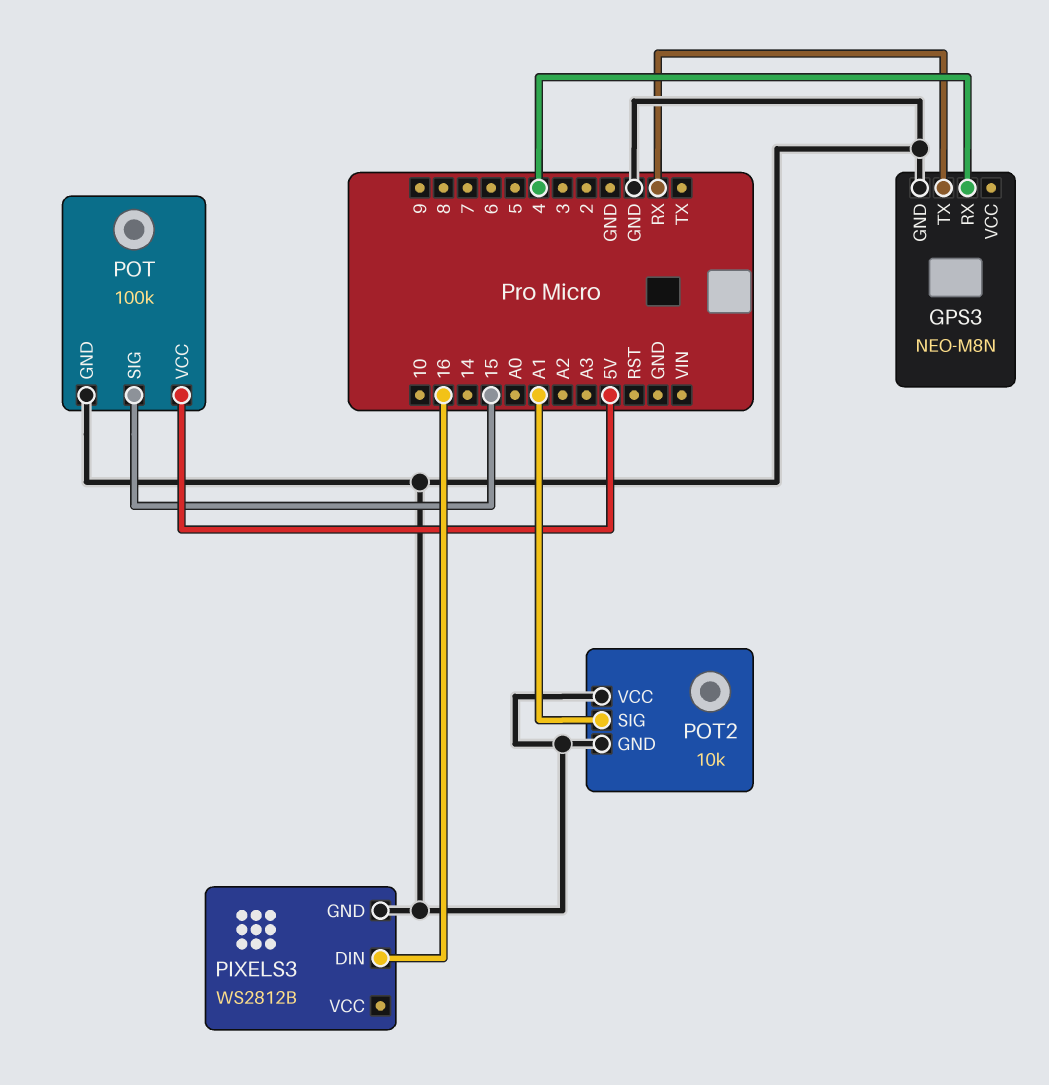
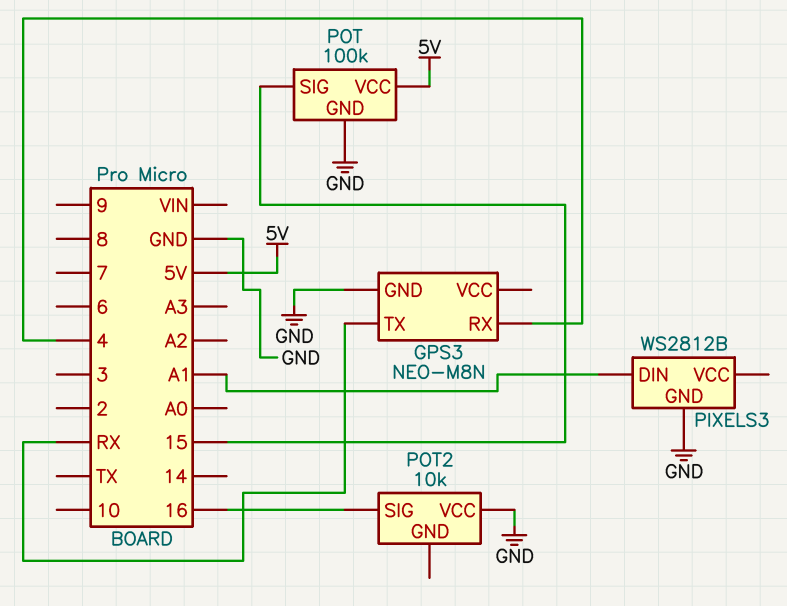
PIXELS3 pin DIN: 16 -> A1
POT2 pin GND: GND -> none
POT2 pin SIG: A1 -> 16

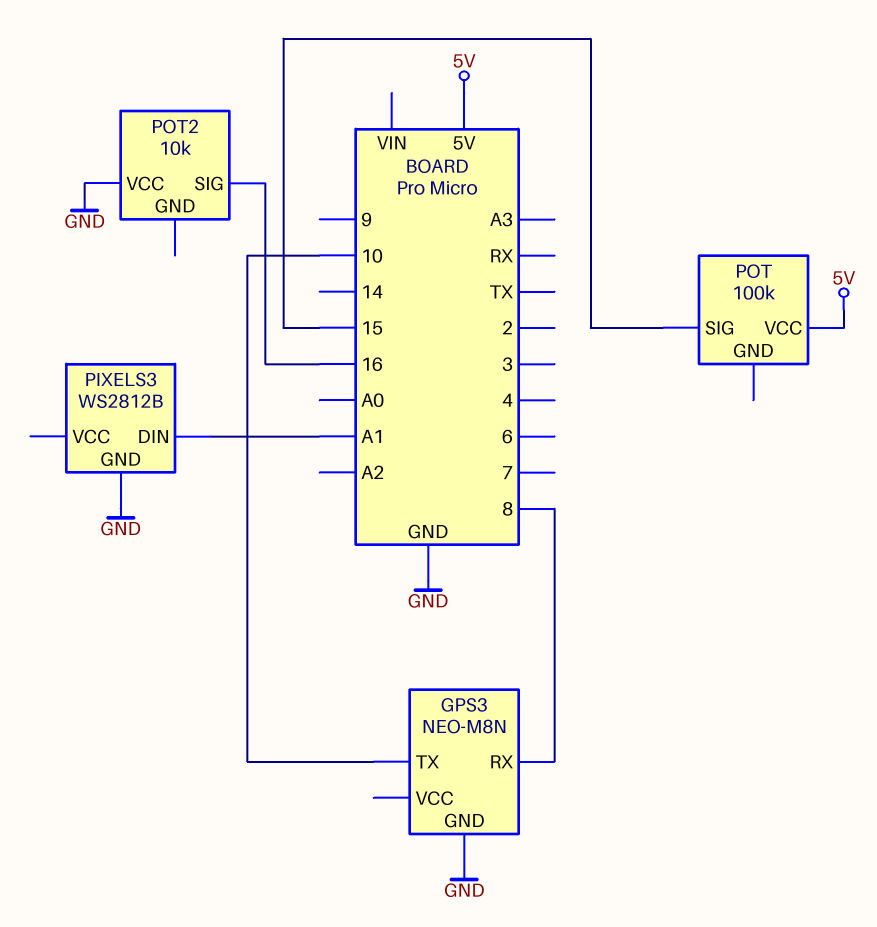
GPS3 pin RX: 4 -> 8
GPS3 pin TX: RX -> 10
POT pin GND: GND -> none

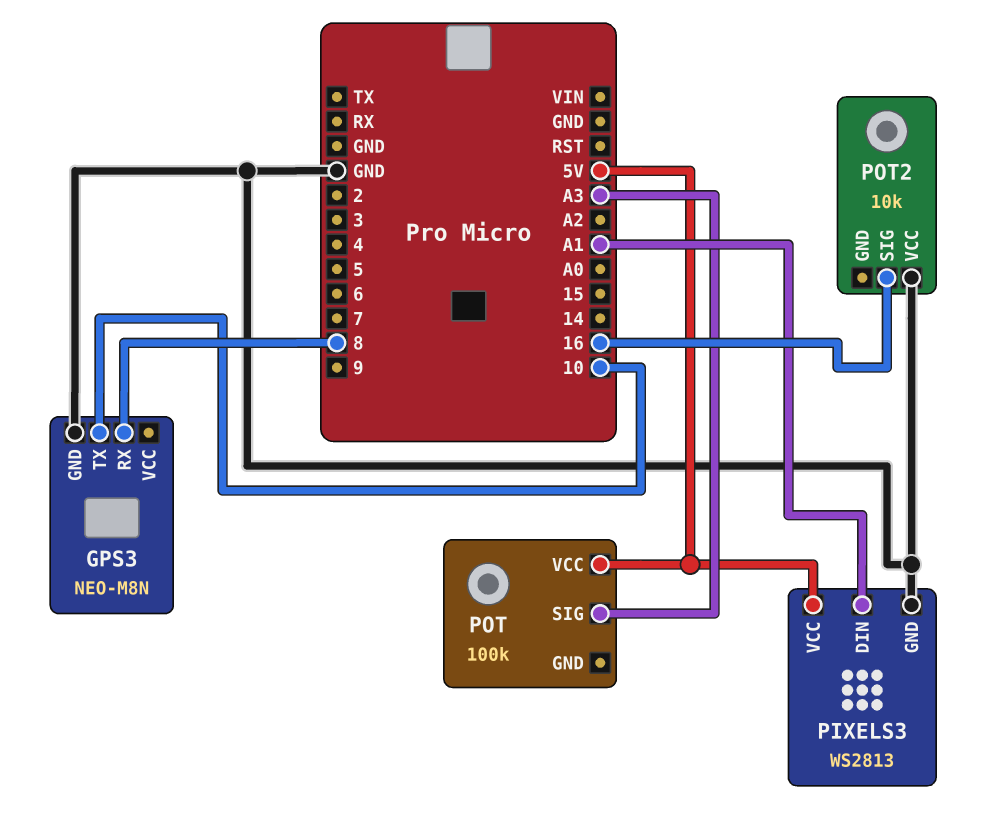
PIXELS3: WS2812B -> WS2813
PIXELS3 pin VCC: none -> 5V
POT pin SIG: 15 -> A3

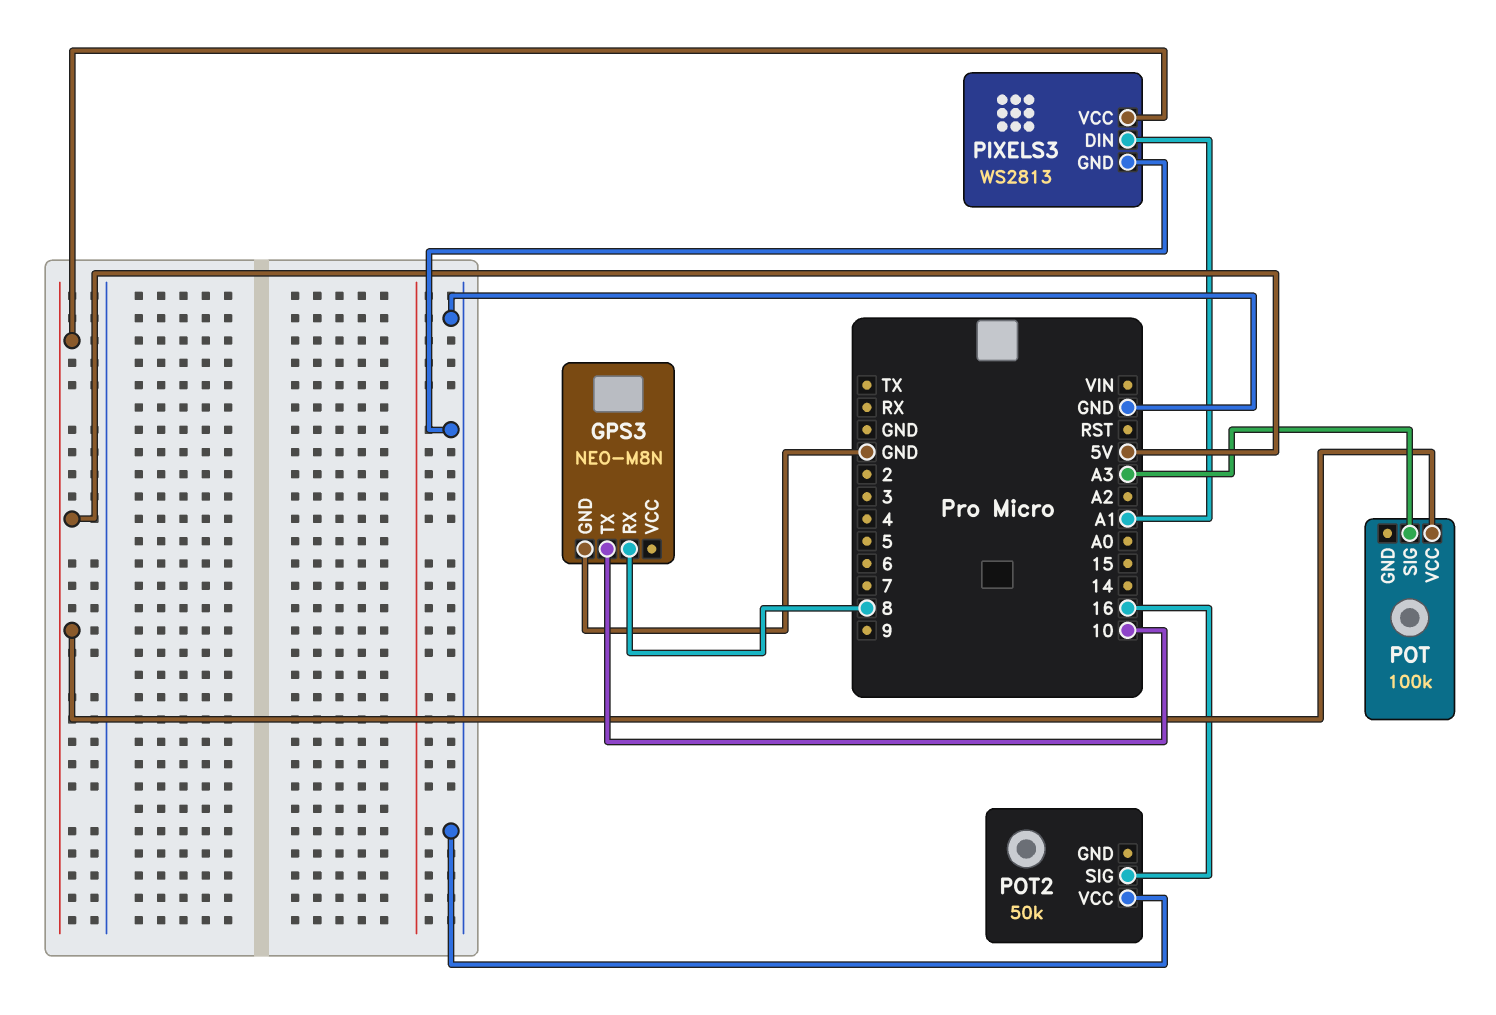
POT2: 10k -> 50k

